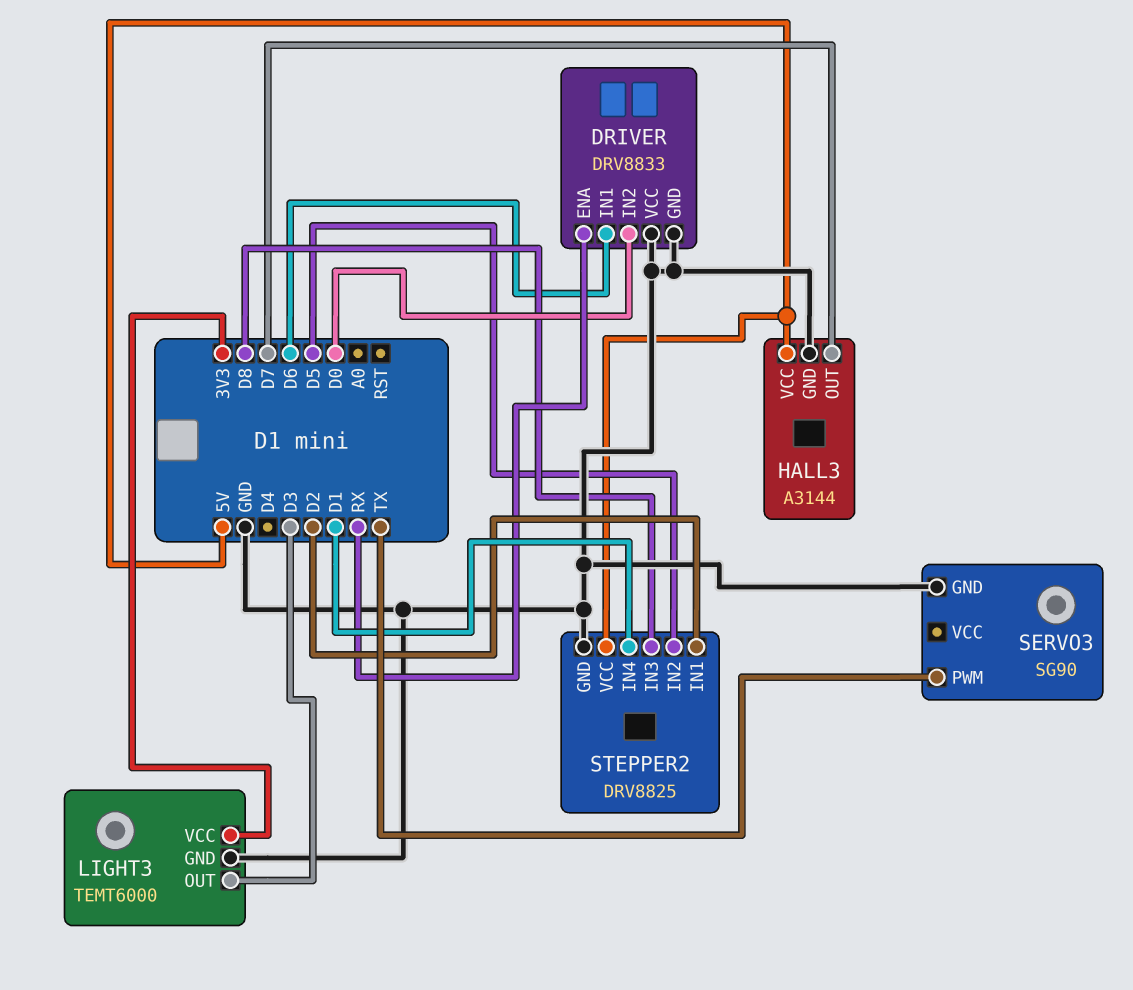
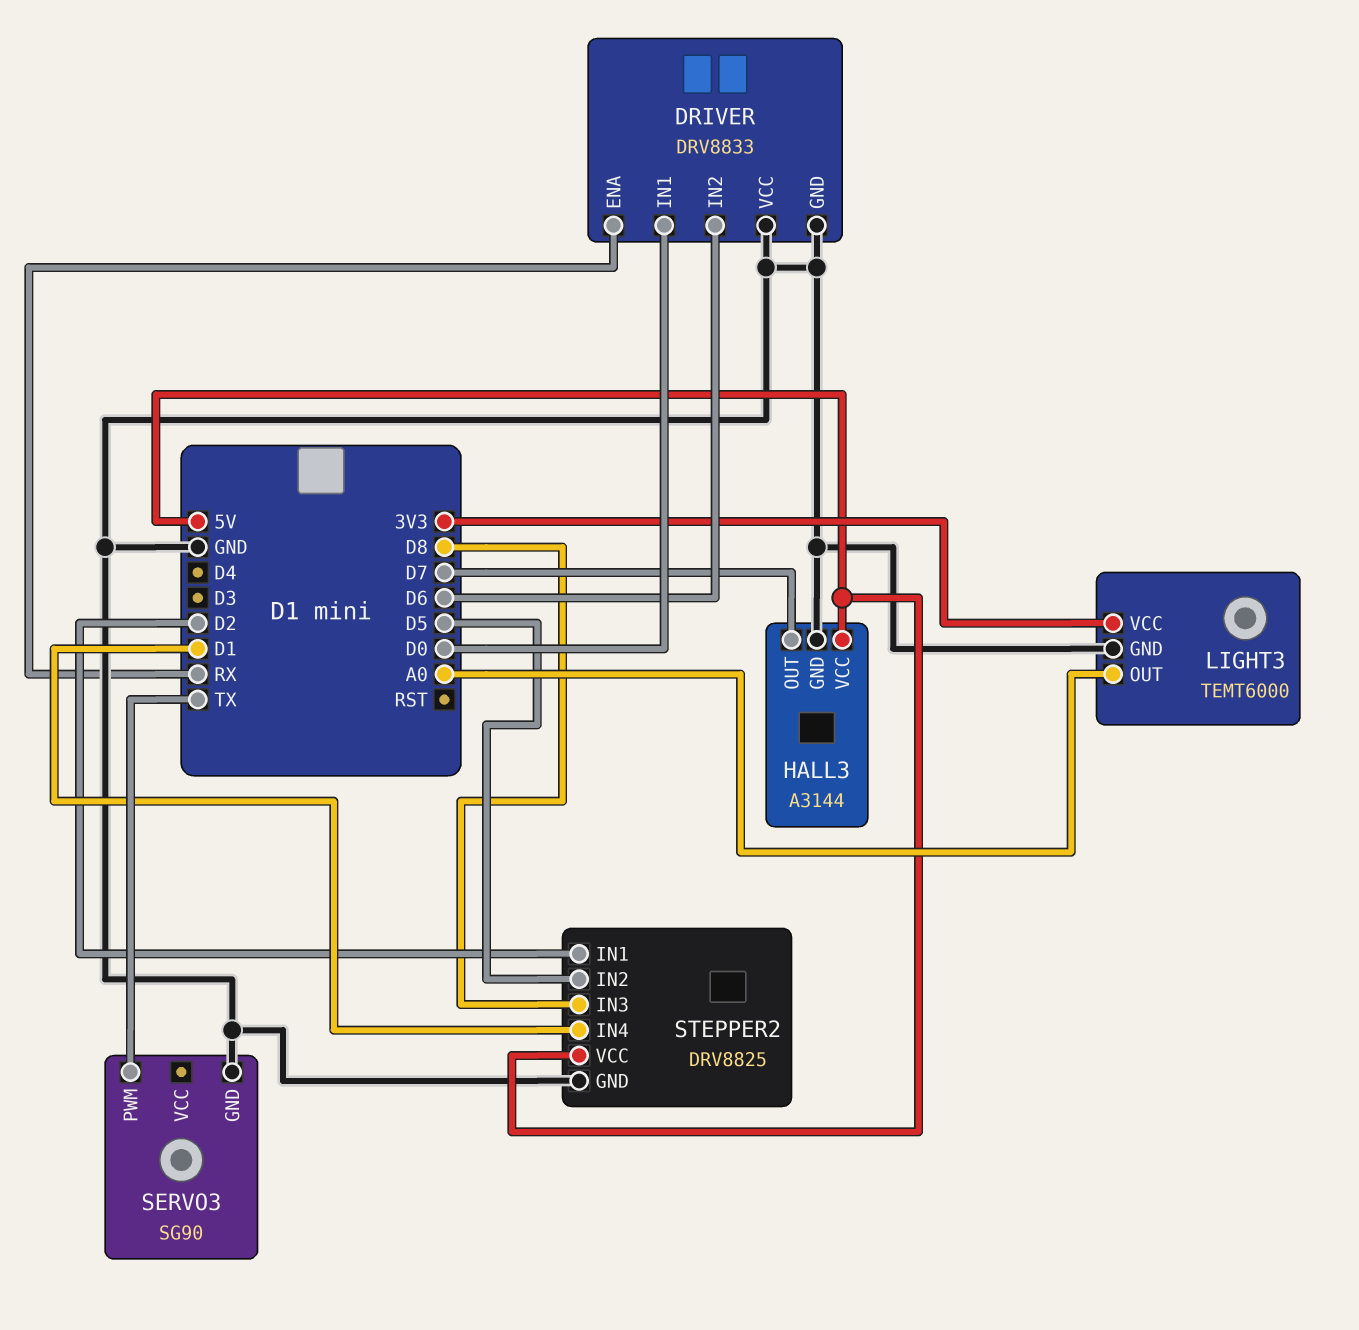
DRIVER pin IN1: D6 -> D0
DRIVER pin IN2: D0 -> D6
LIGHT3 pin OUT: D3 -> A0

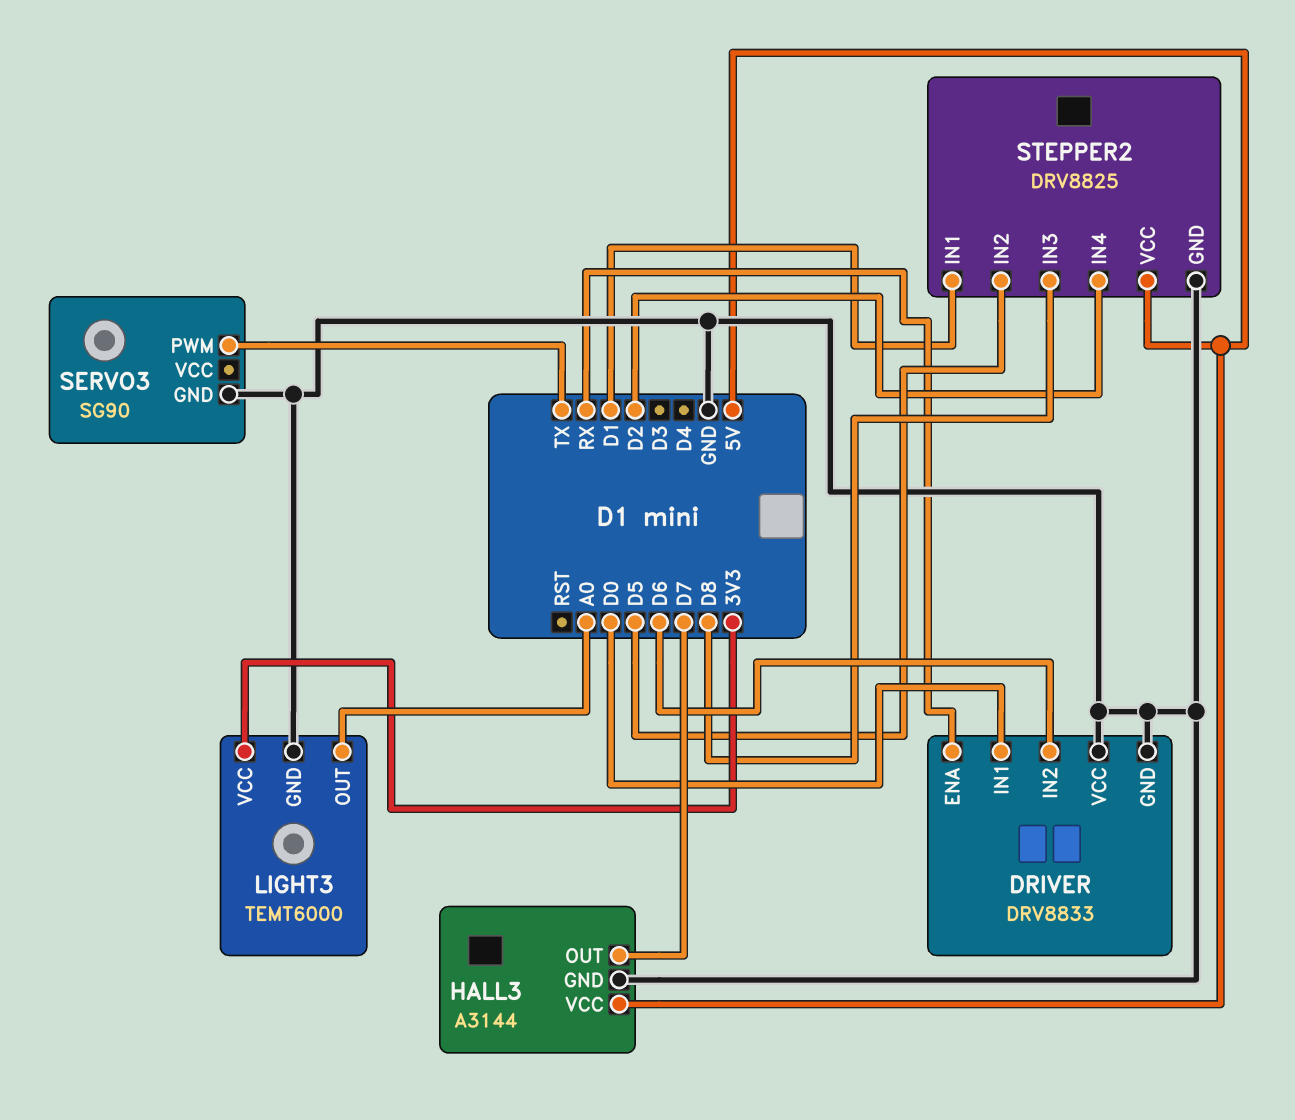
STEPPER2 pin IN1: D2 -> D1
STEPPER2 pin IN4: D1 -> D2

